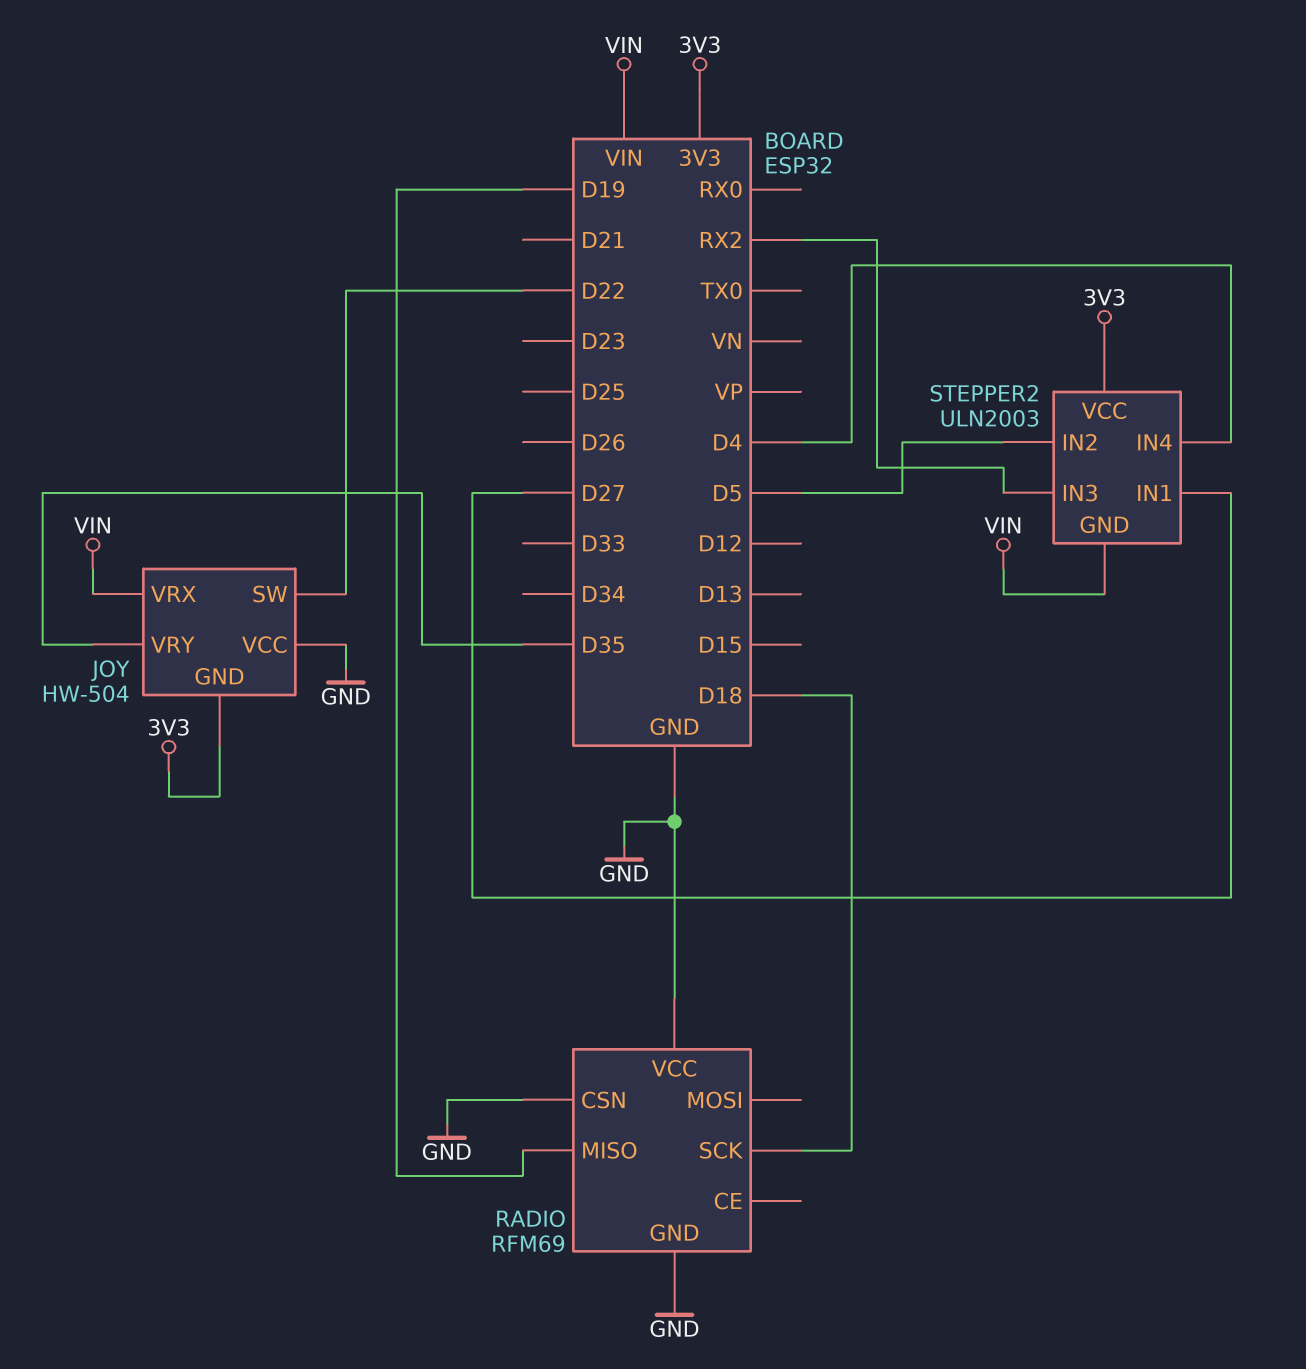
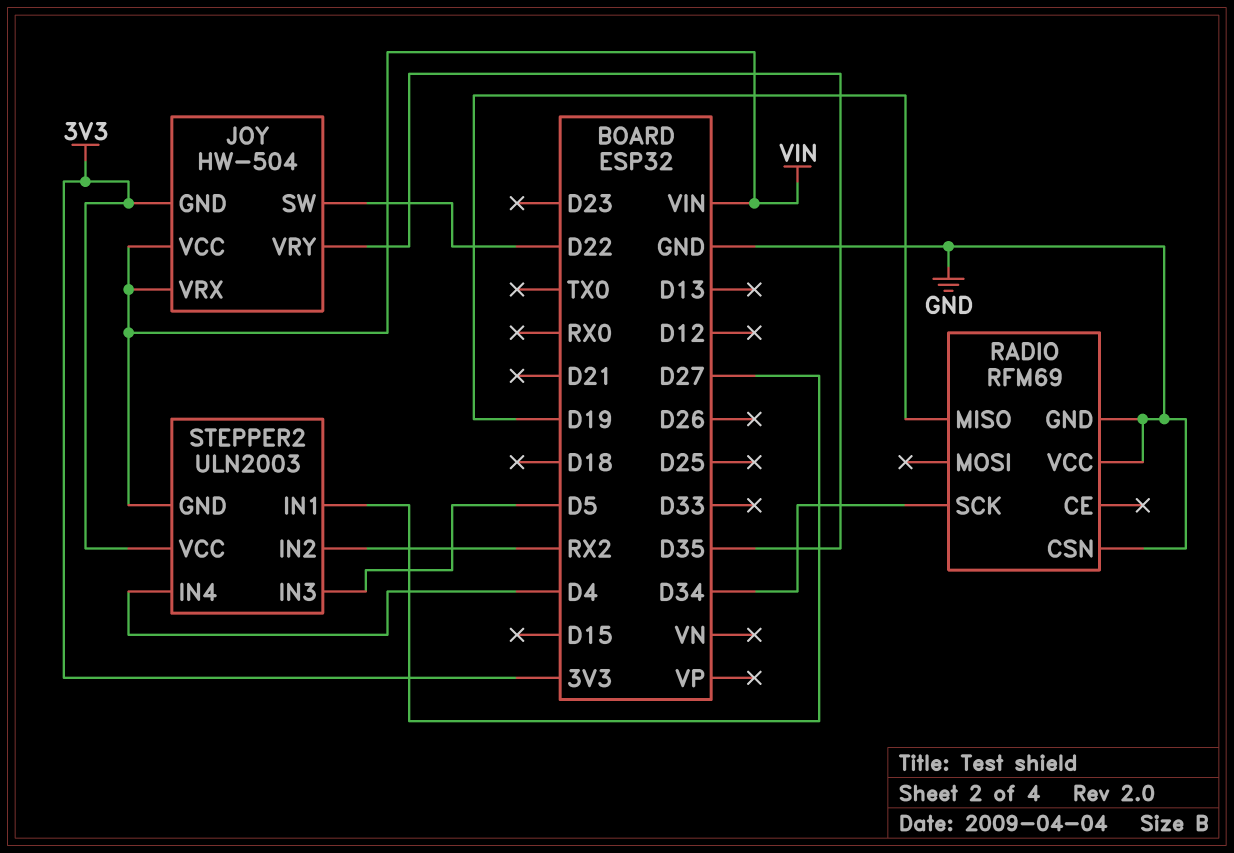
JOY pin VCC: GND -> VIN
RADIO pin SCK: D18 -> D34
STEPPER2 pin IN2: D5 -> RX2
STEPPER2 pin IN3: RX2 -> D5

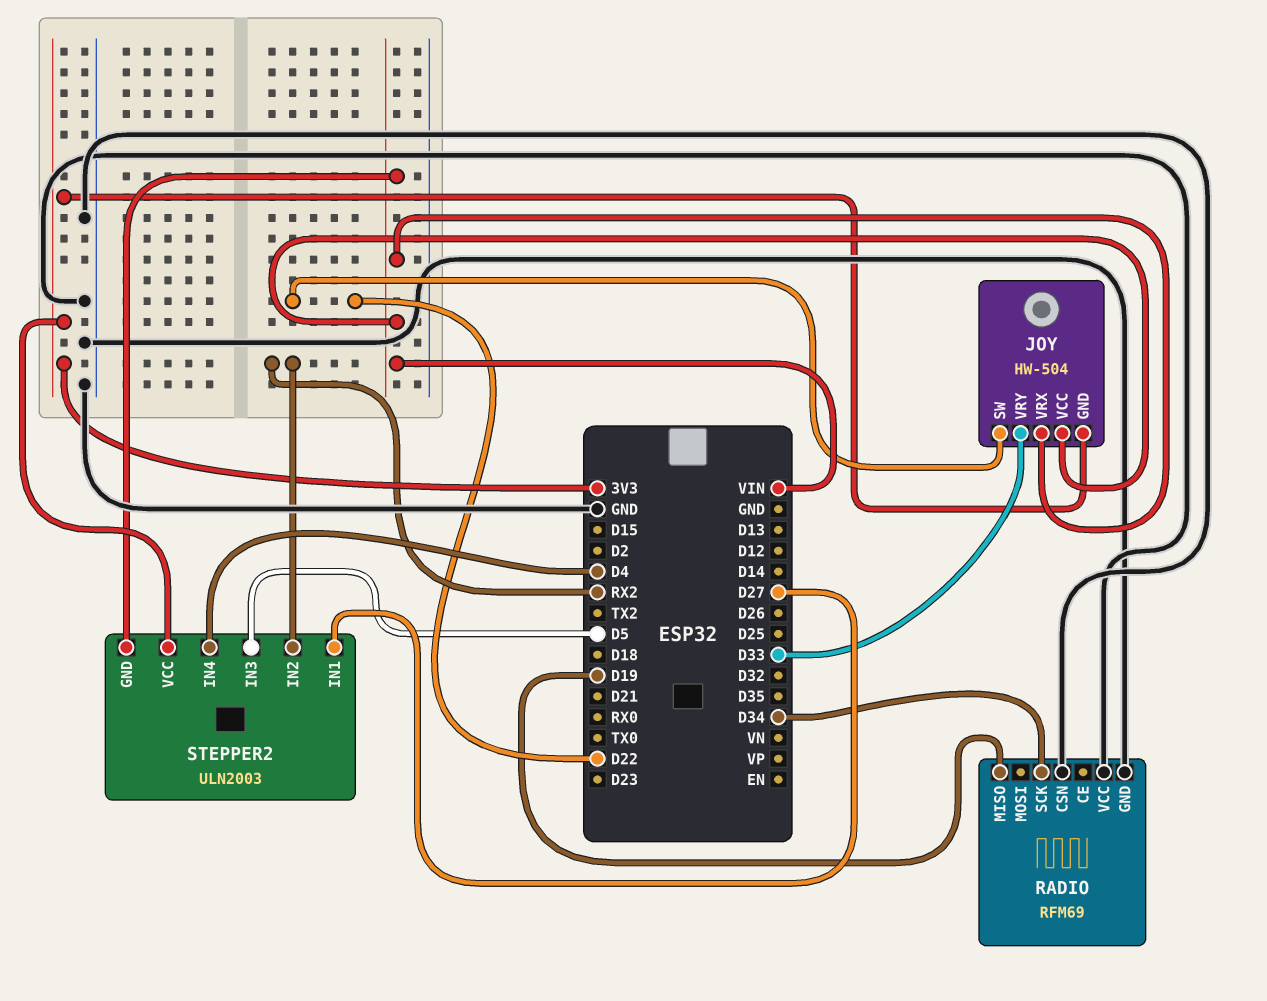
JOY pin VRY: D35 -> D33

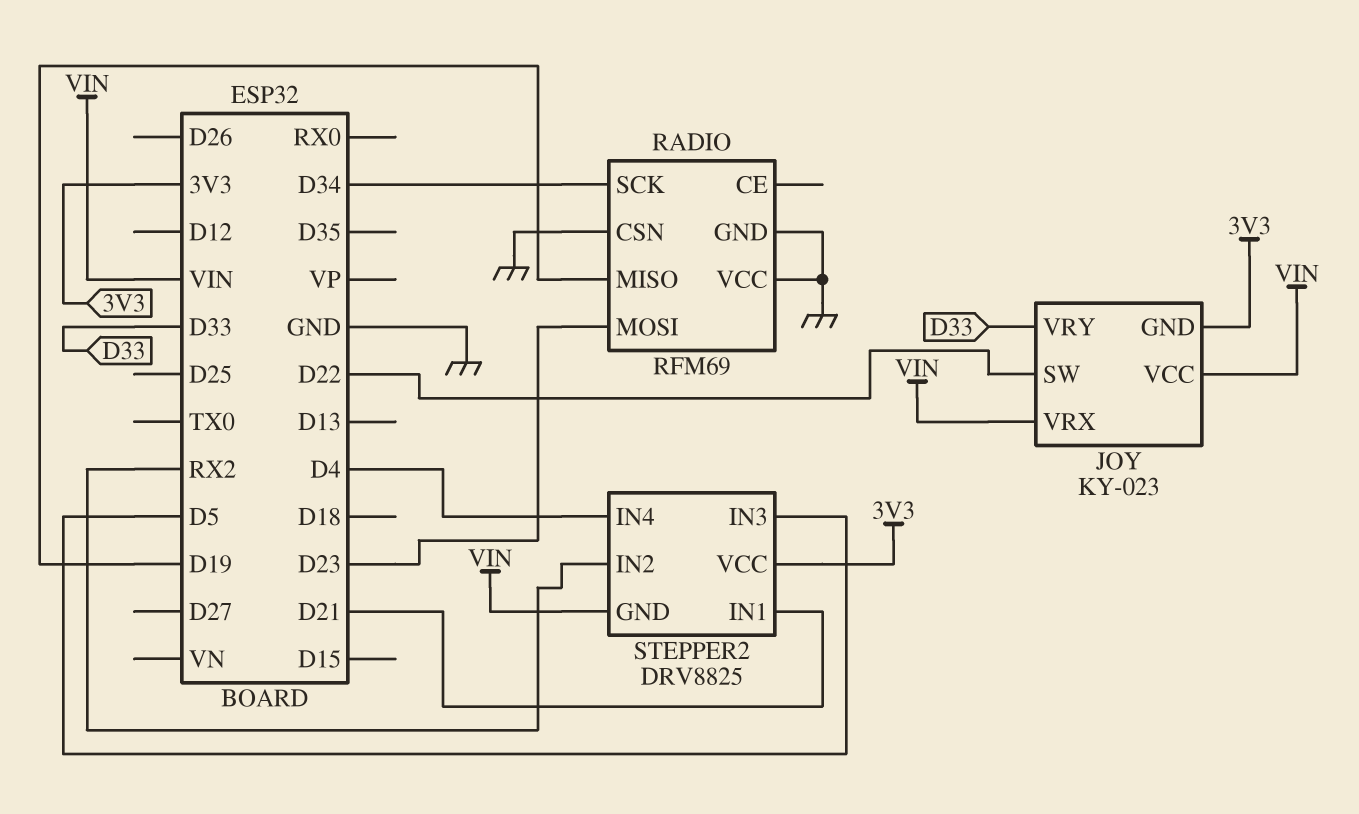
JOY: HW-504 -> KY-023
RADIO pin MOSI: none -> D23
STEPPER2: ULN2003 -> DRV8825
STEPPER2 pin IN1: D27 -> D21

